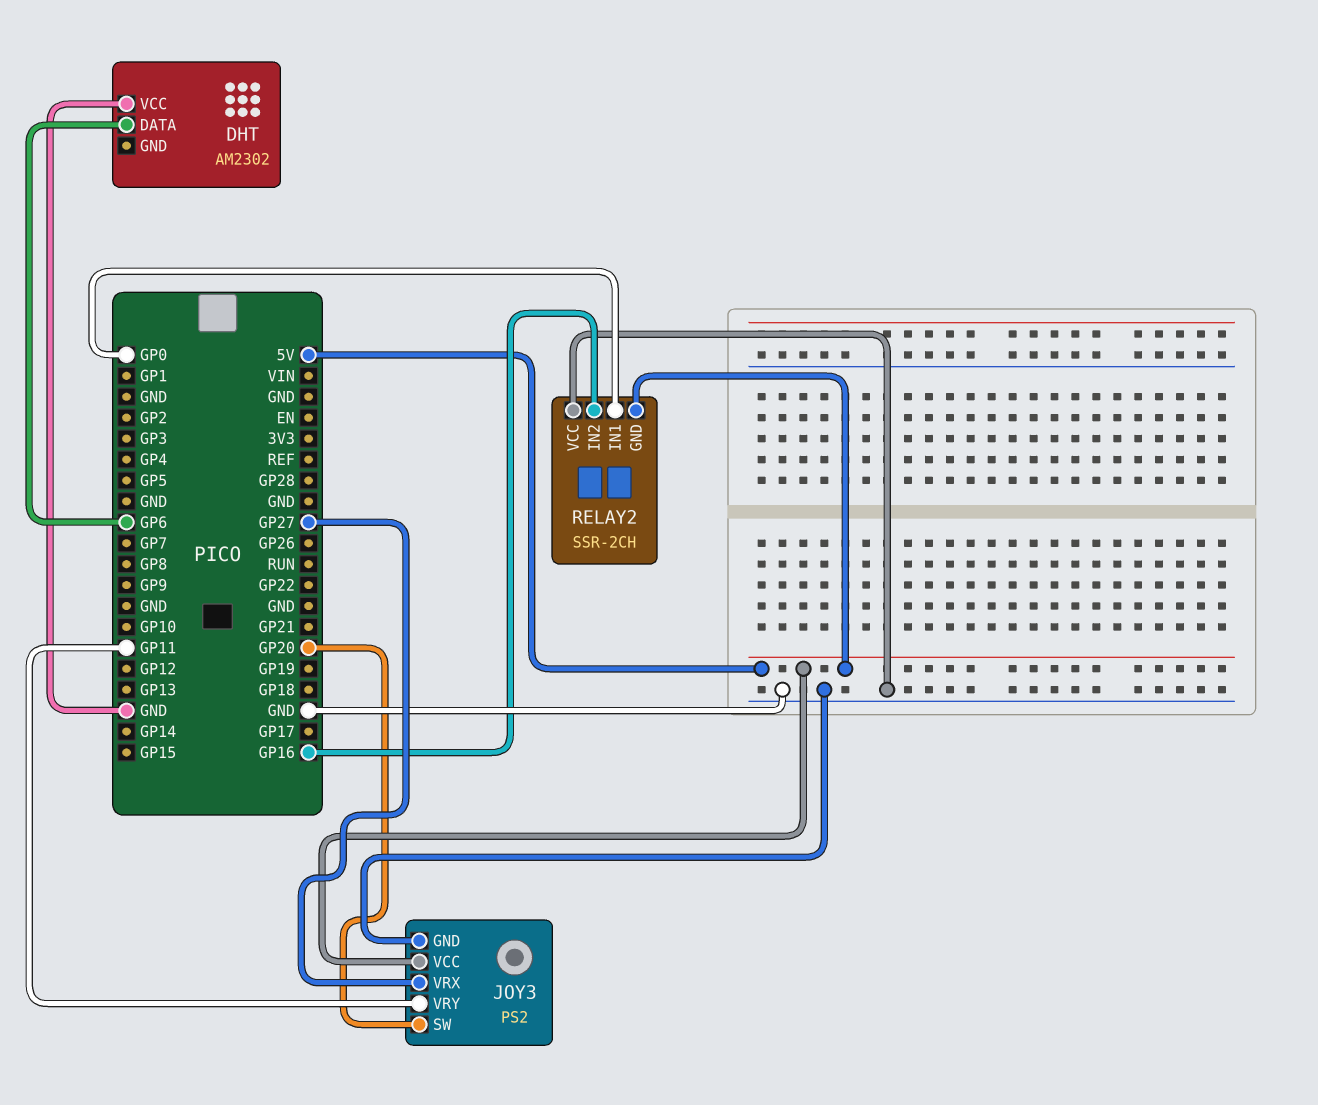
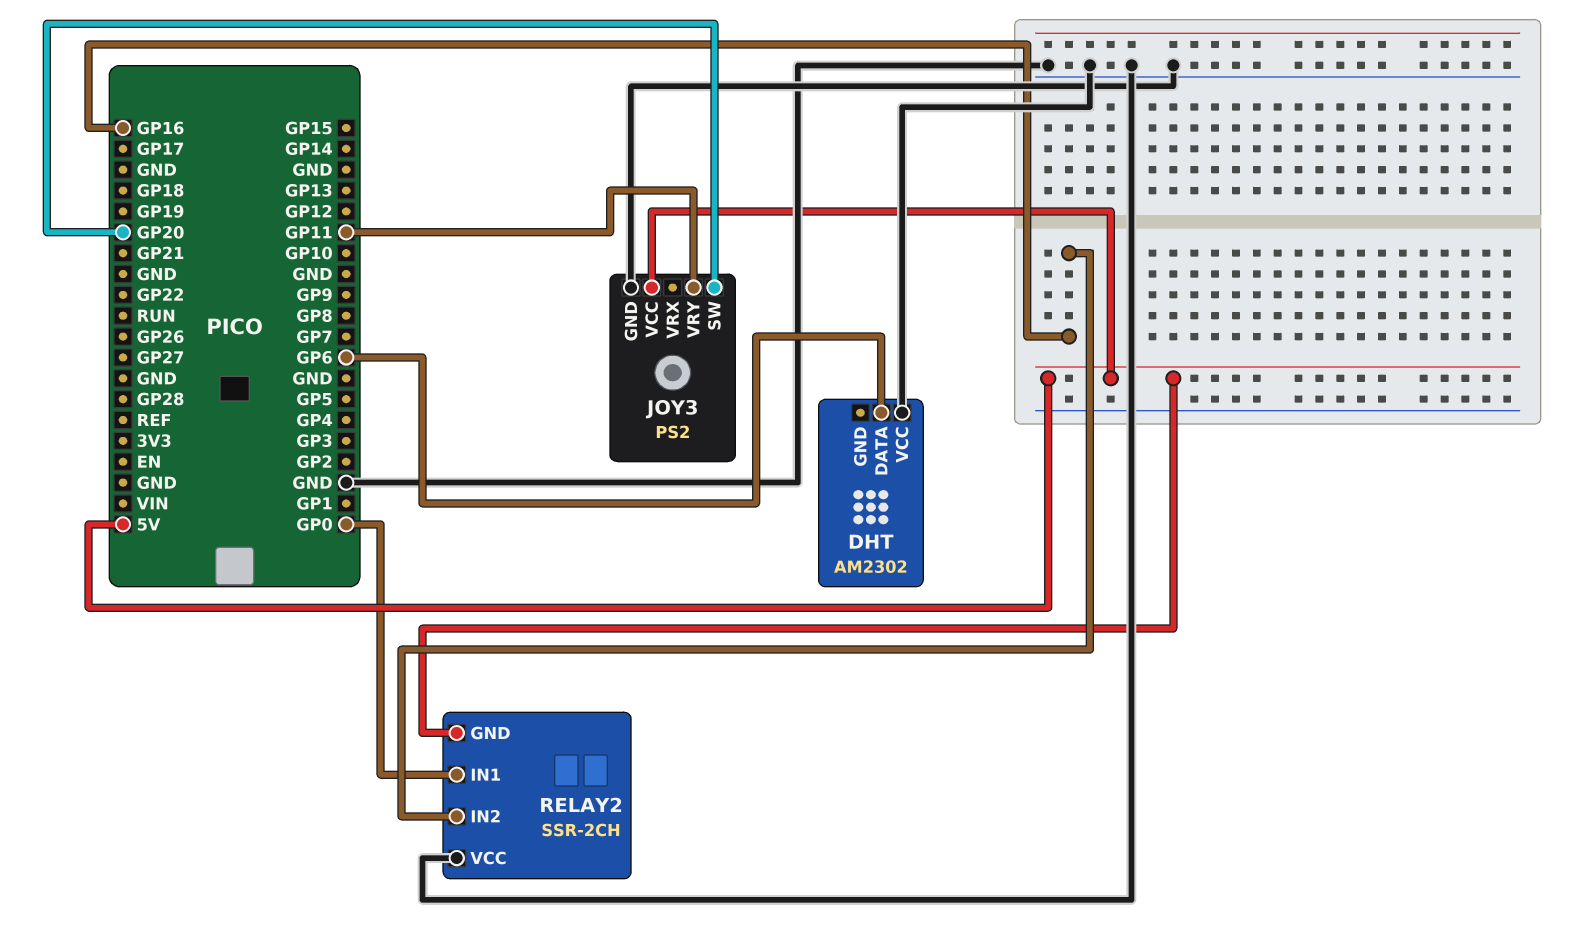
JOY3 pin VRX: GP27 -> none

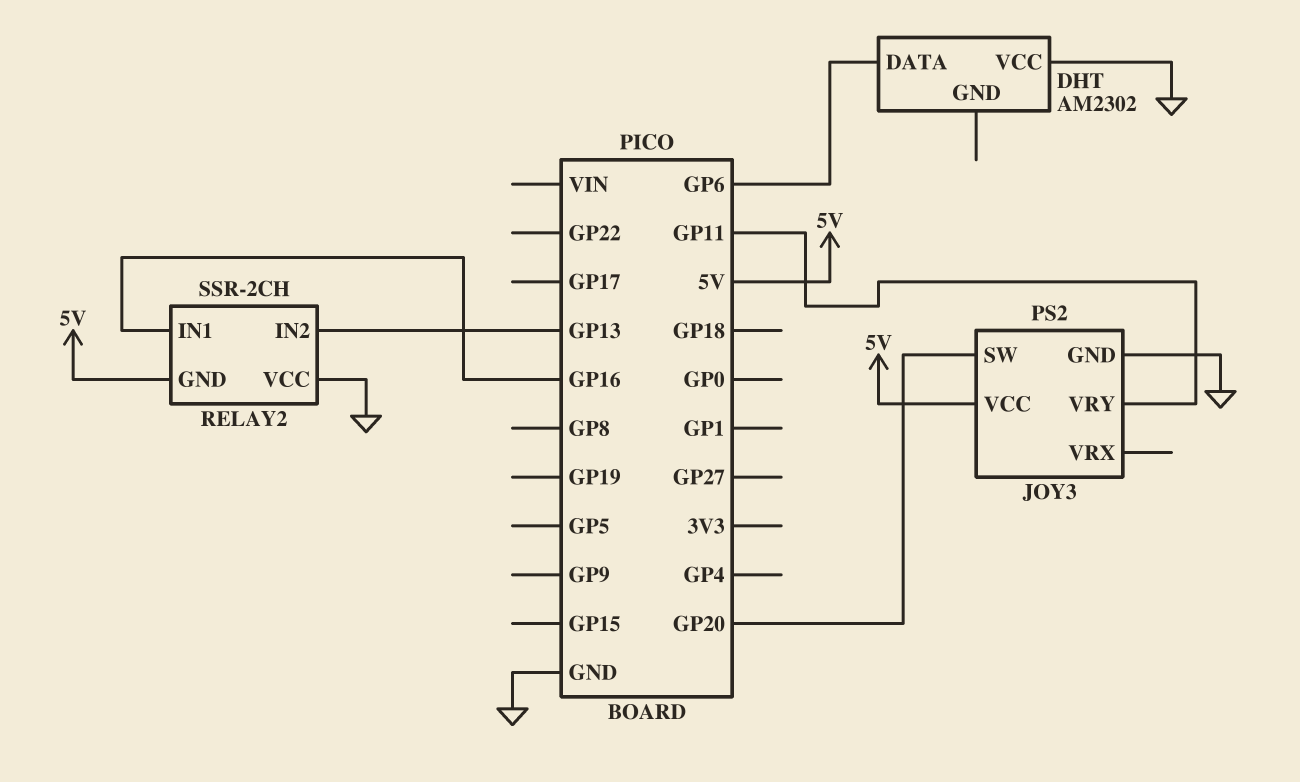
RELAY2 pin IN1: GP0 -> GP16
RELAY2 pin IN2: GP16 -> GP13

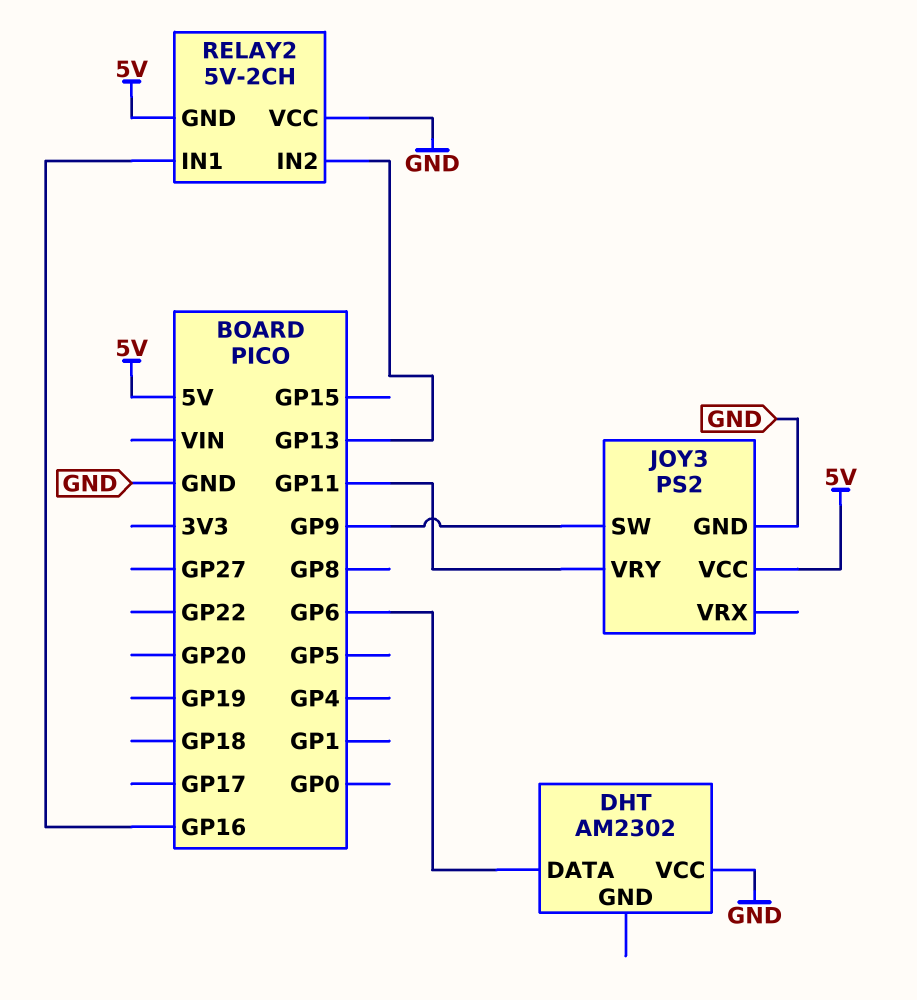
JOY3 pin SW: GP20 -> GP9
RELAY2: SSR-2CH -> 5V-2CH

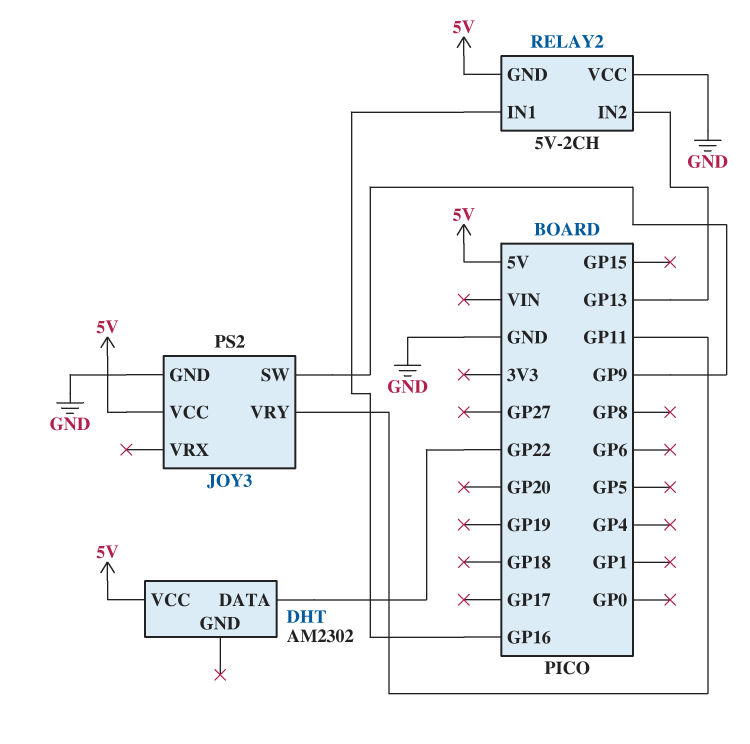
DHT pin DATA: GP6 -> GP22
DHT pin VCC: GND -> 5V

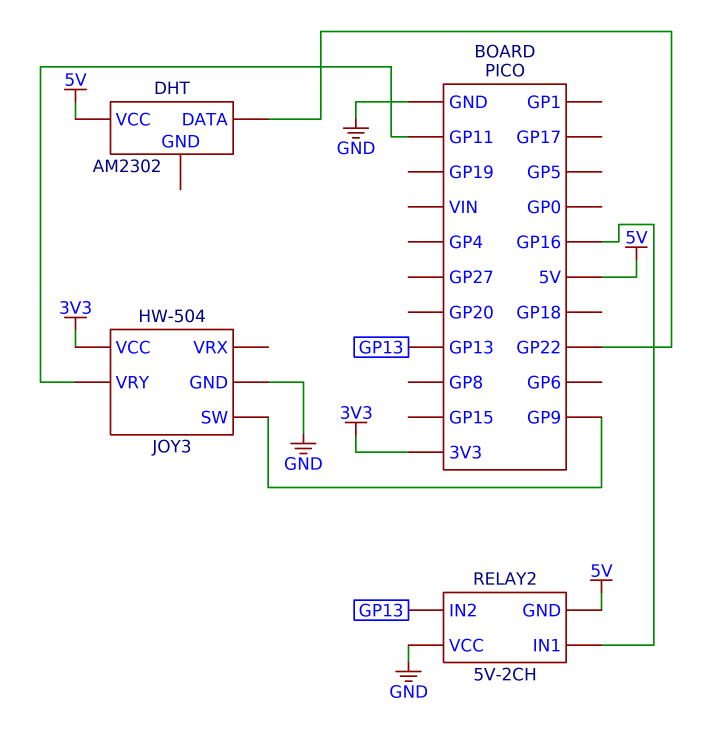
JOY3: PS2 -> HW-504
JOY3 pin VCC: 5V -> 3V3

